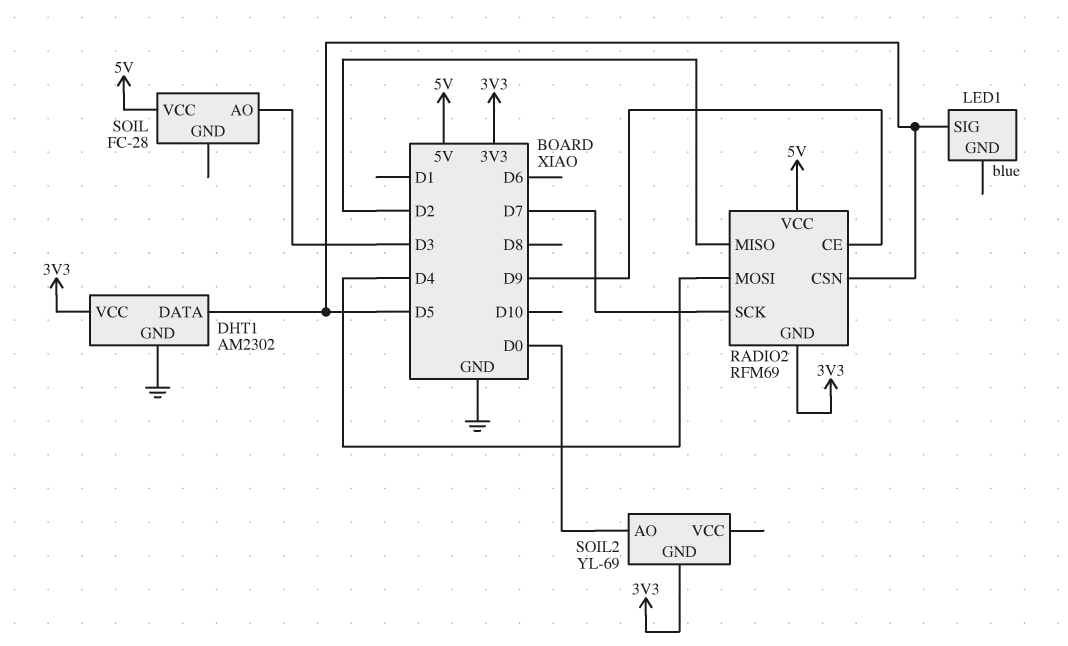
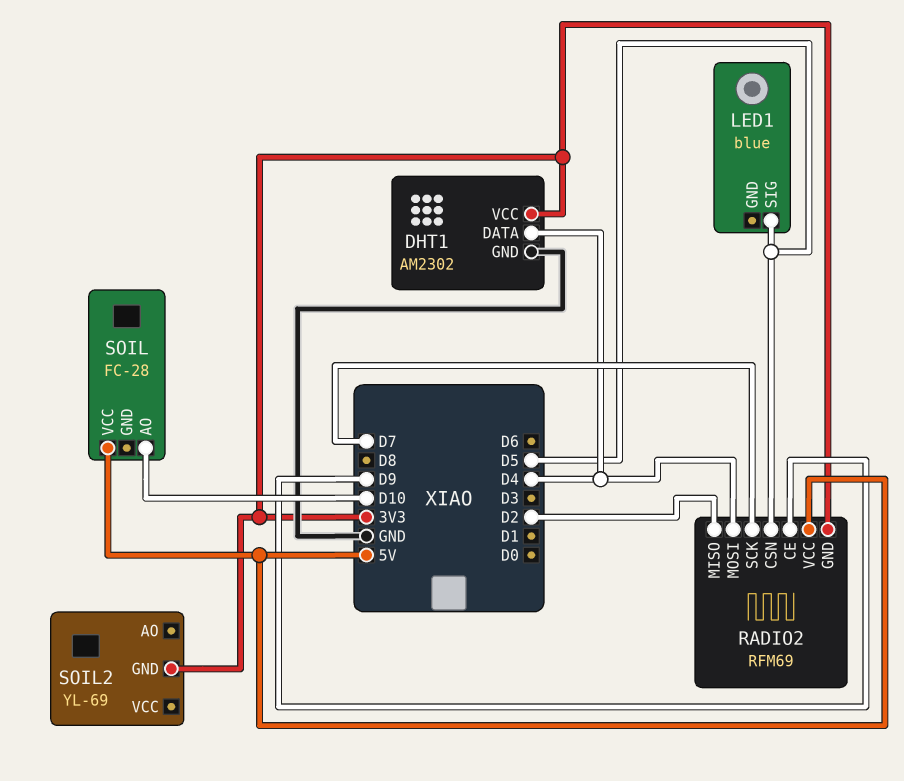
DHT1 pin DATA: D5 -> D4
SOIL pin AO: D3 -> D10
SOIL2 pin AO: D0 -> none

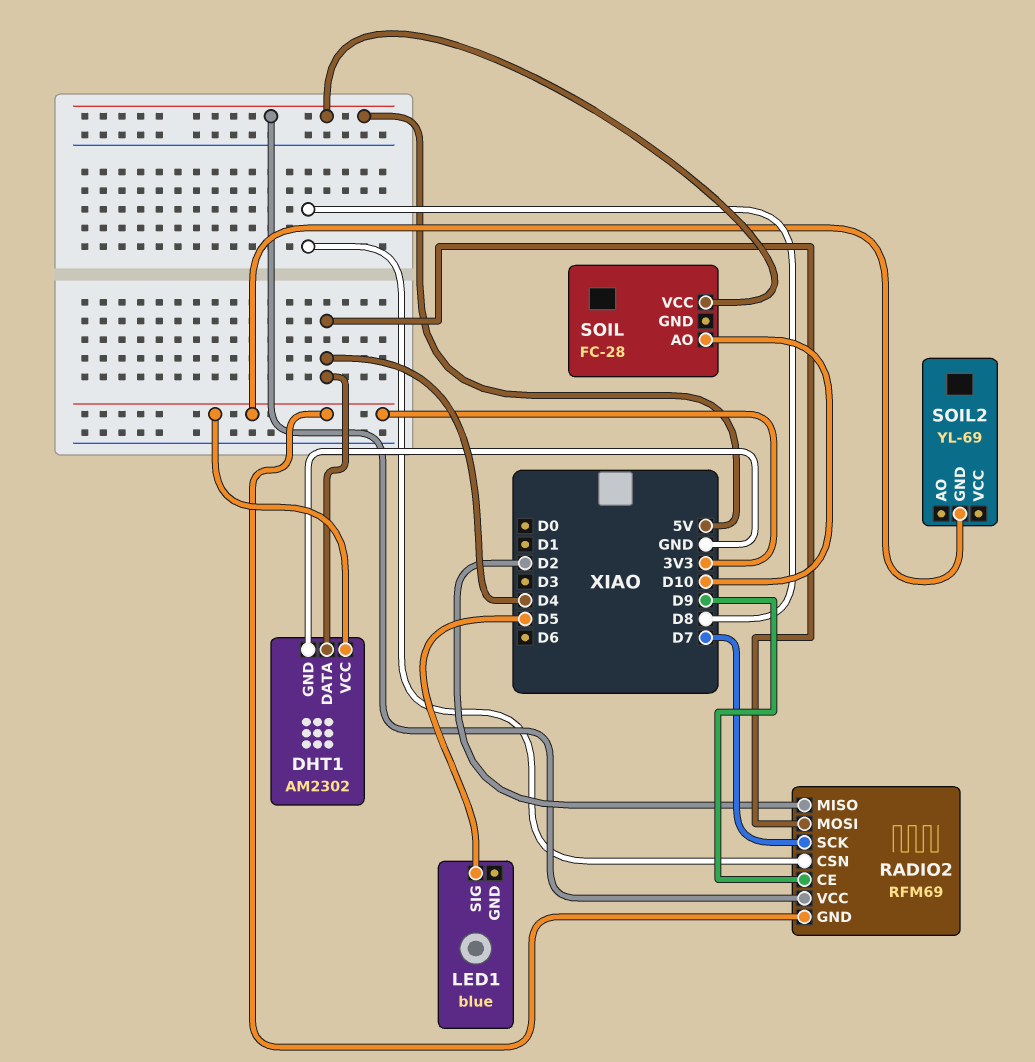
RADIO2 pin CSN: D5 -> D8

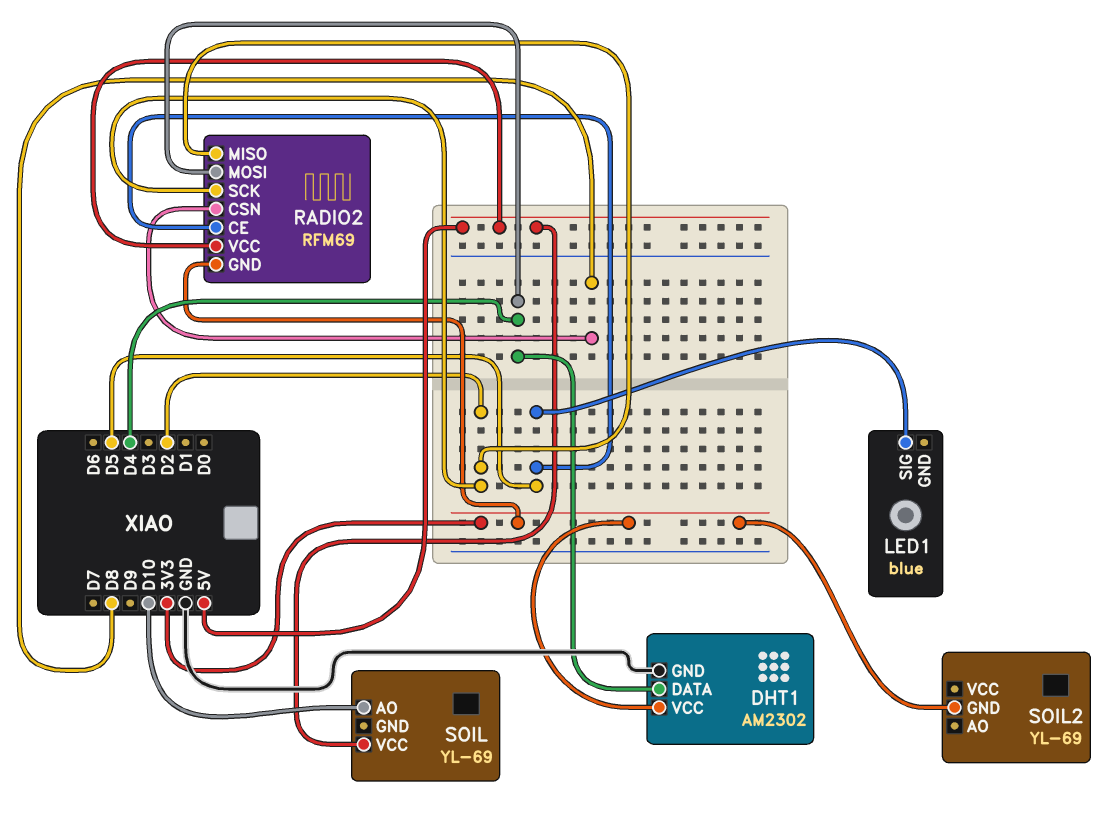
RADIO2 pin CE: D9 -> D5
RADIO2 pin SCK: D7 -> D2
SOIL: FC-28 -> YL-69

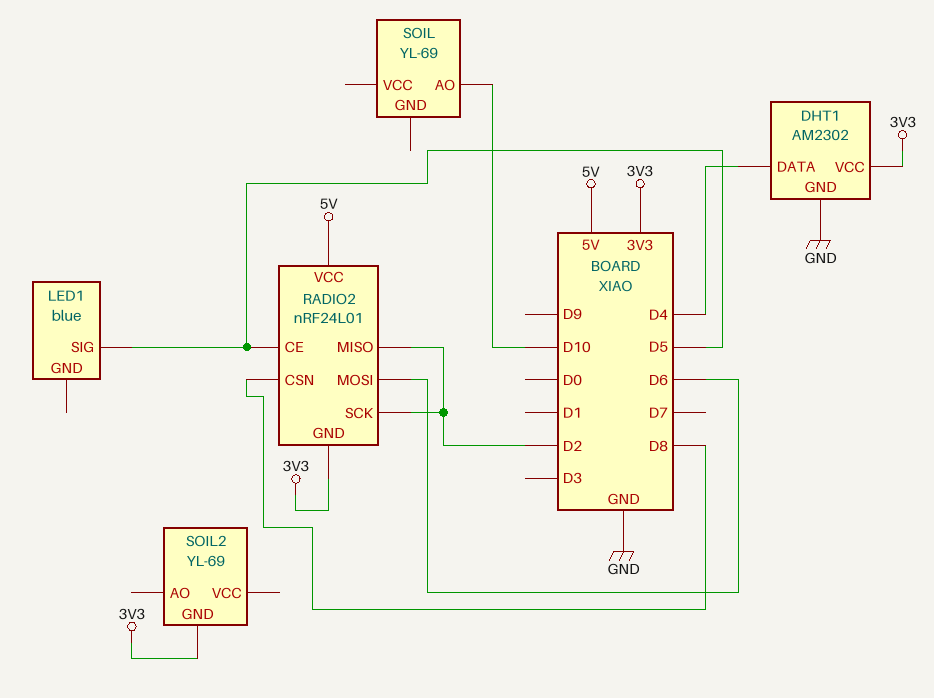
RADIO2: RFM69 -> nRF24L01
RADIO2 pin MOSI: D4 -> D6
SOIL pin VCC: 5V -> none

